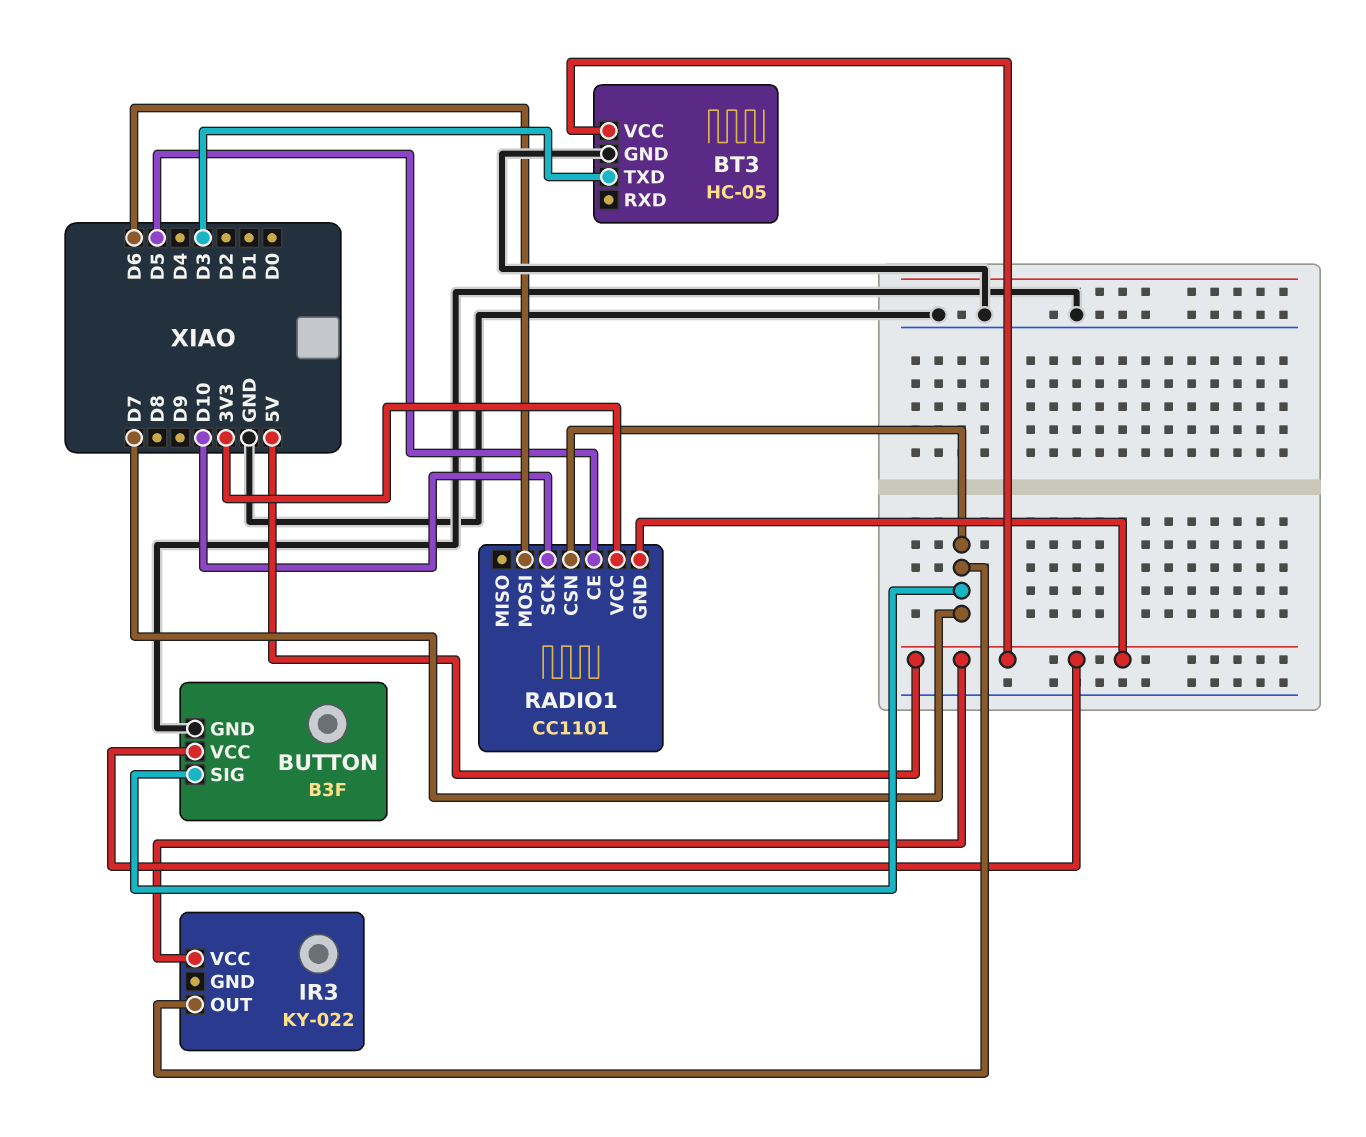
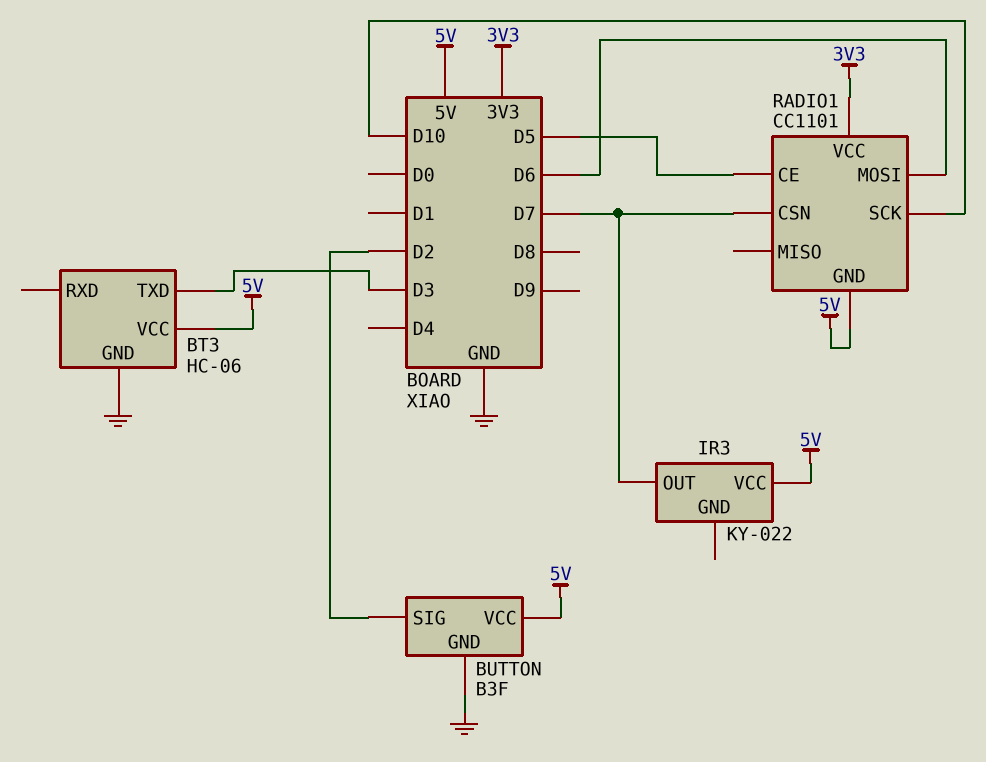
BT3: HC-05 -> HC-06
BUTTON pin SIG: D7 -> D2

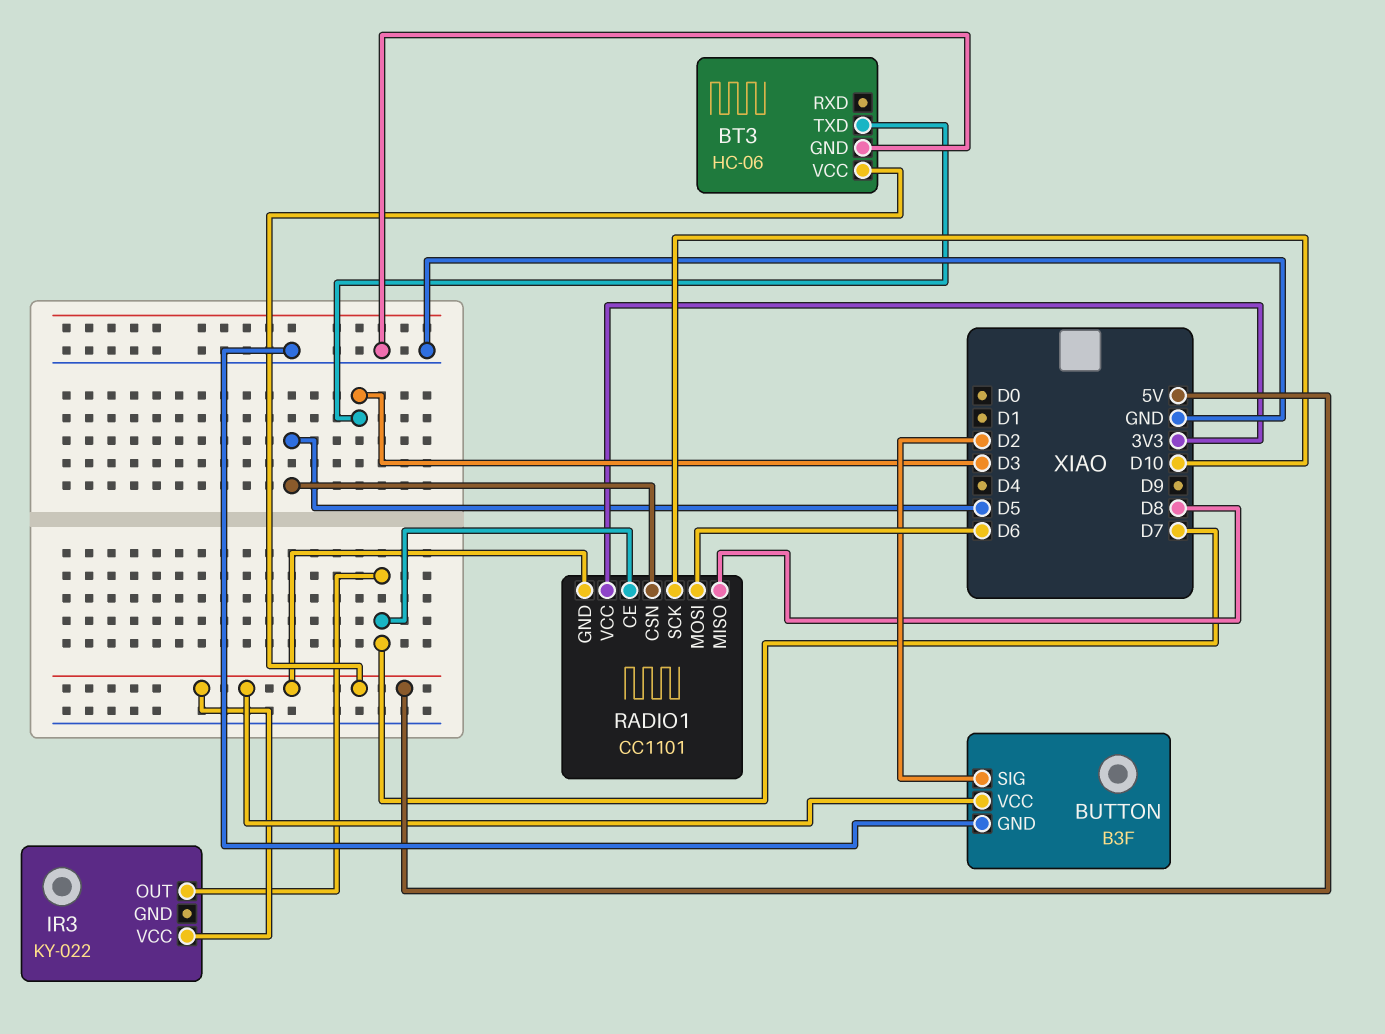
RADIO1 pin CE: D5 -> D7
RADIO1 pin CSN: D7 -> D5
RADIO1 pin MISO: none -> D8

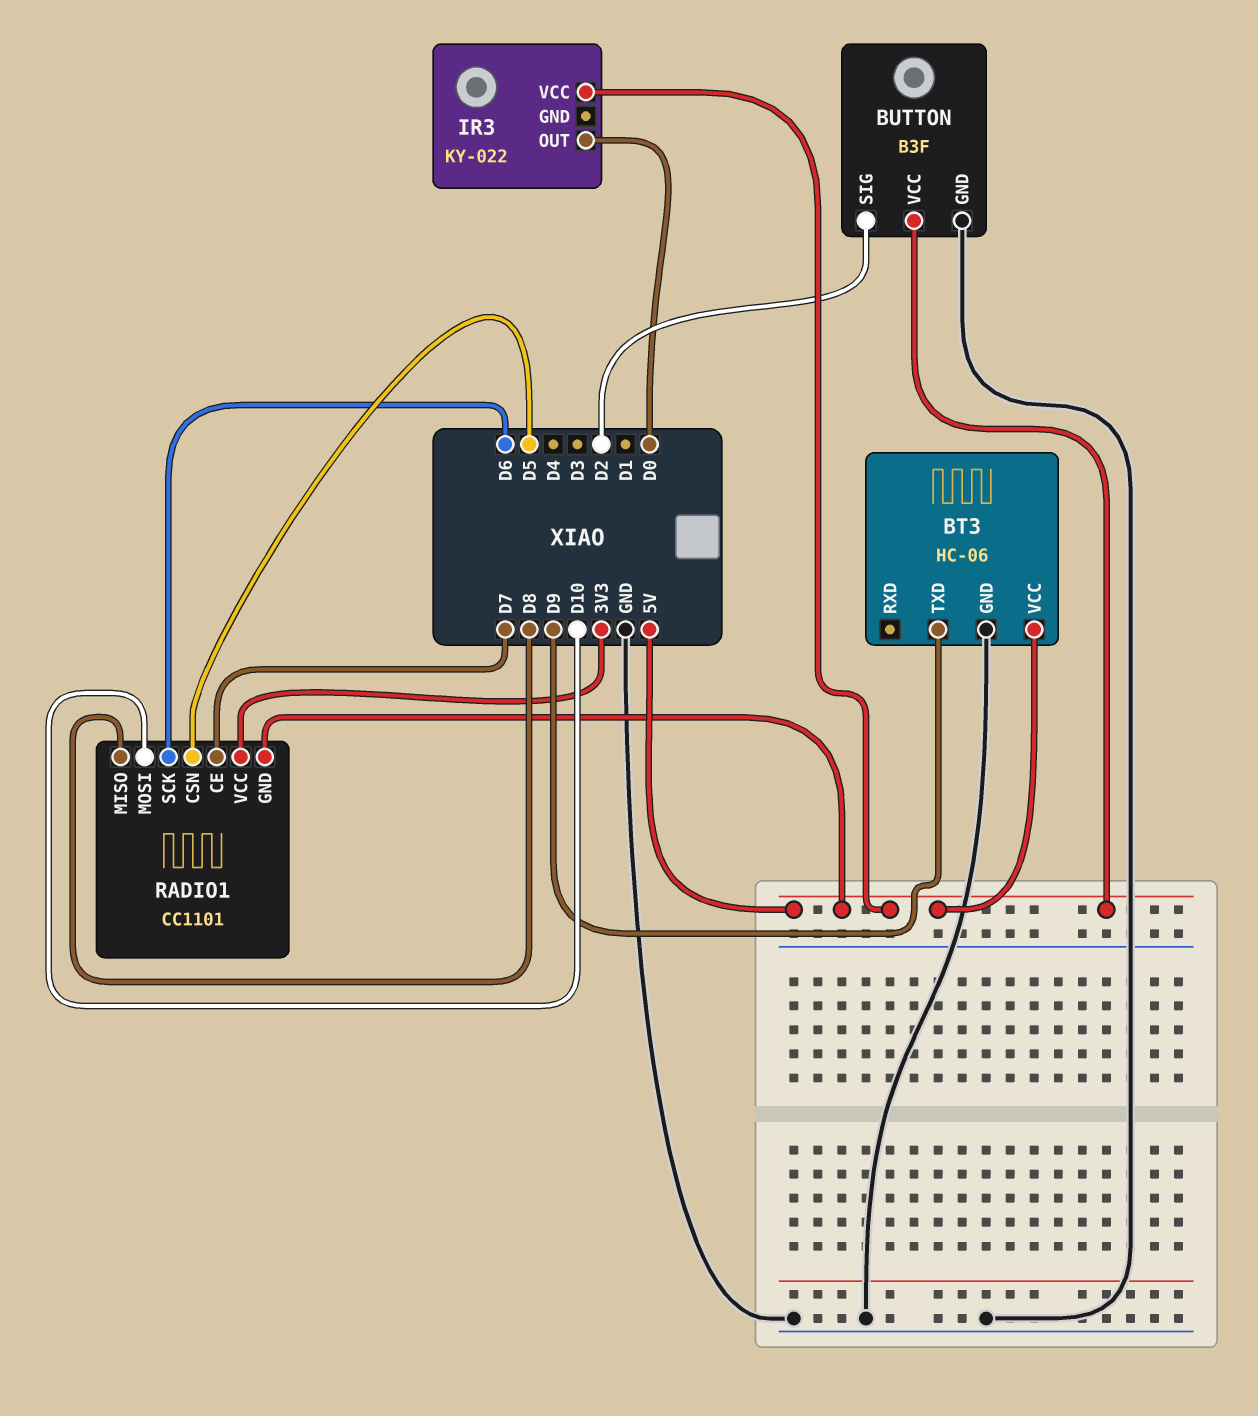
BT3 pin TXD: D3 -> D9
IR3 pin OUT: D7 -> D0
RADIO1 pin MOSI: D6 -> D10
RADIO1 pin SCK: D10 -> D6

